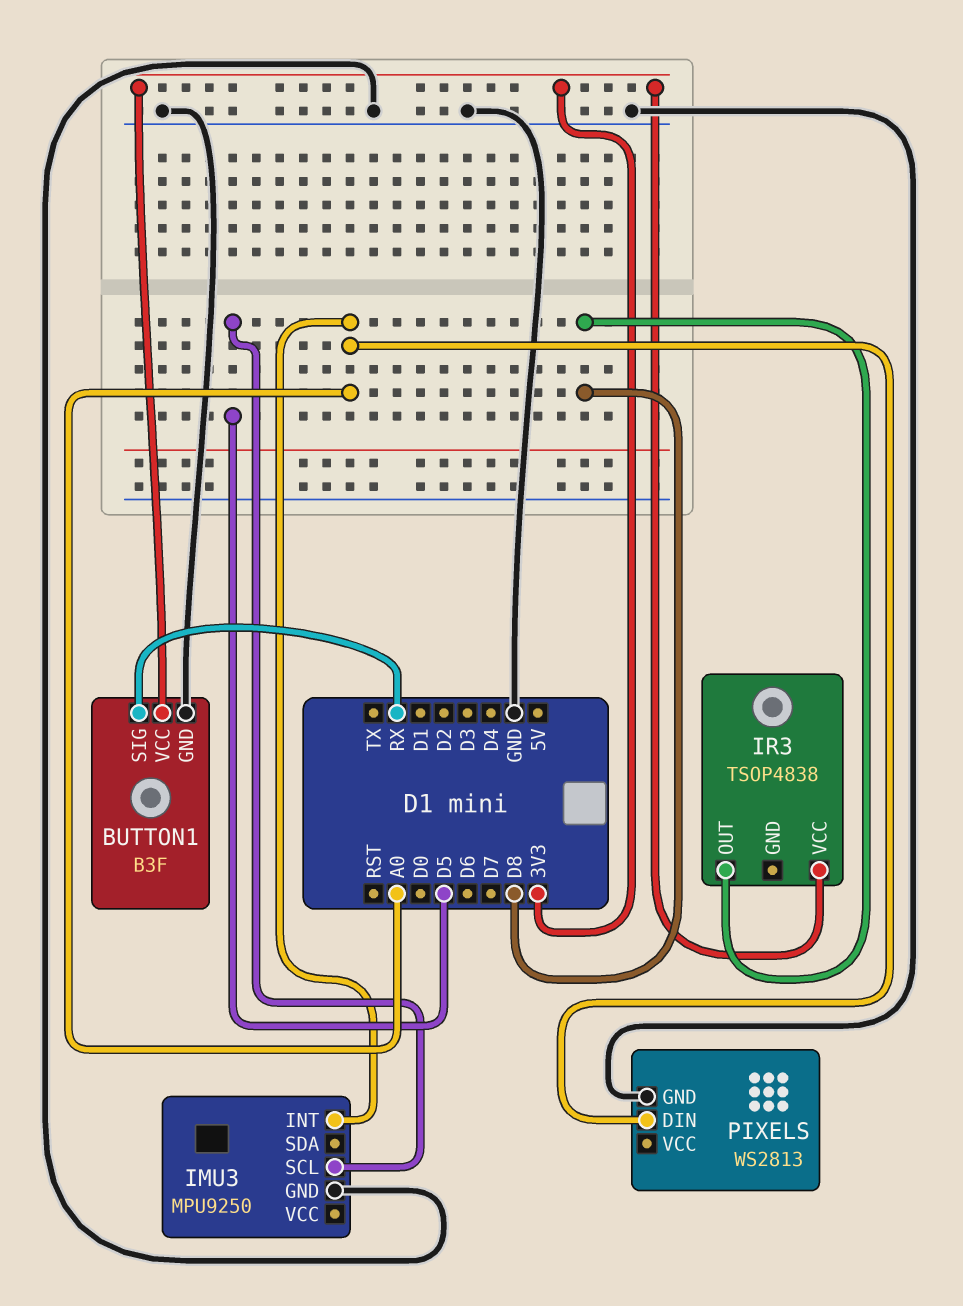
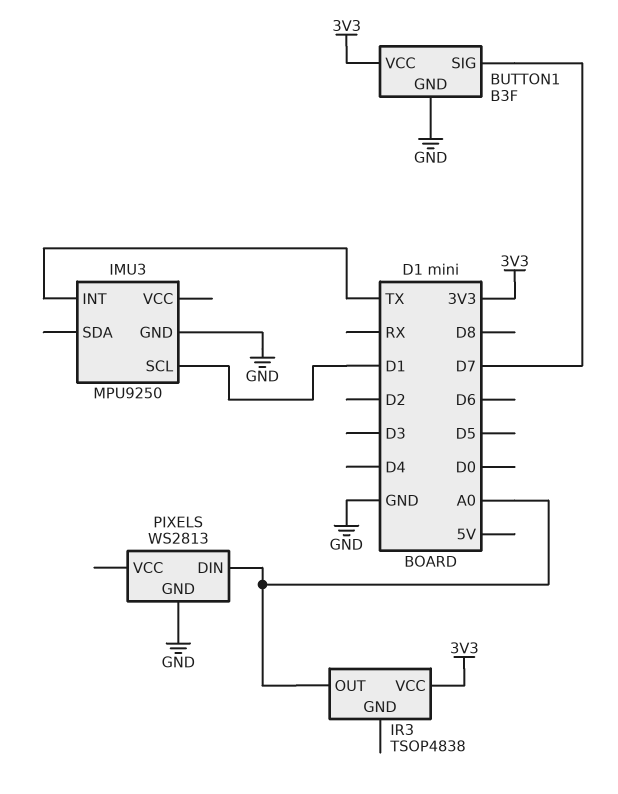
BUTTON1 pin SIG: RX -> D7
IMU3 pin INT: A0 -> TX
IMU3 pin SCL: D5 -> D1
IR3 pin OUT: D8 -> A0

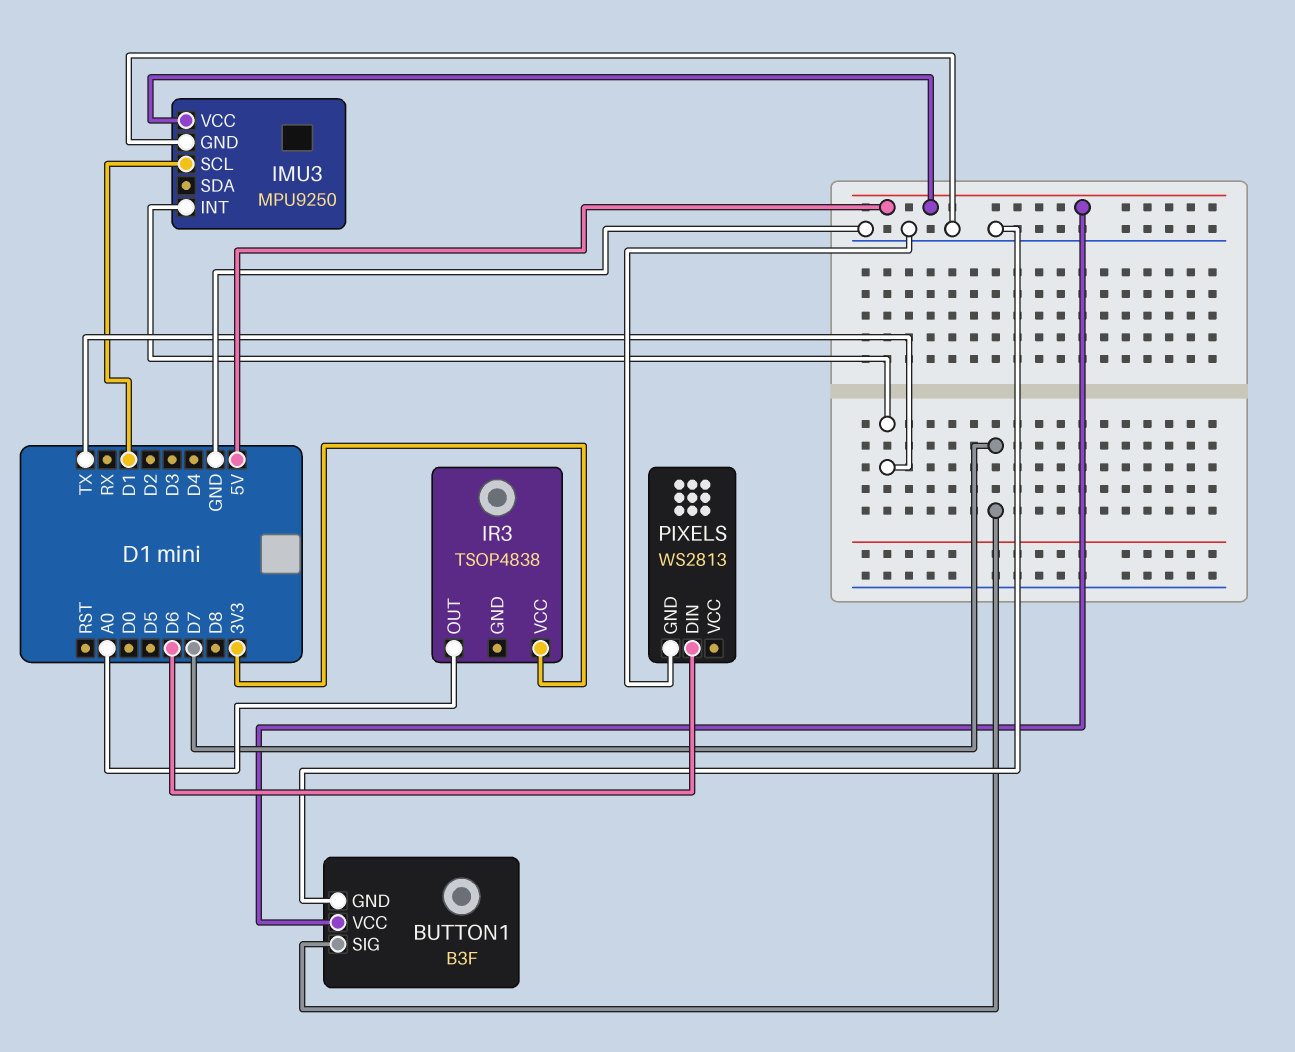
BUTTON1 pin VCC: 3V3 -> 5V
IMU3 pin VCC: none -> 5V
PIXELS pin DIN: A0 -> D6

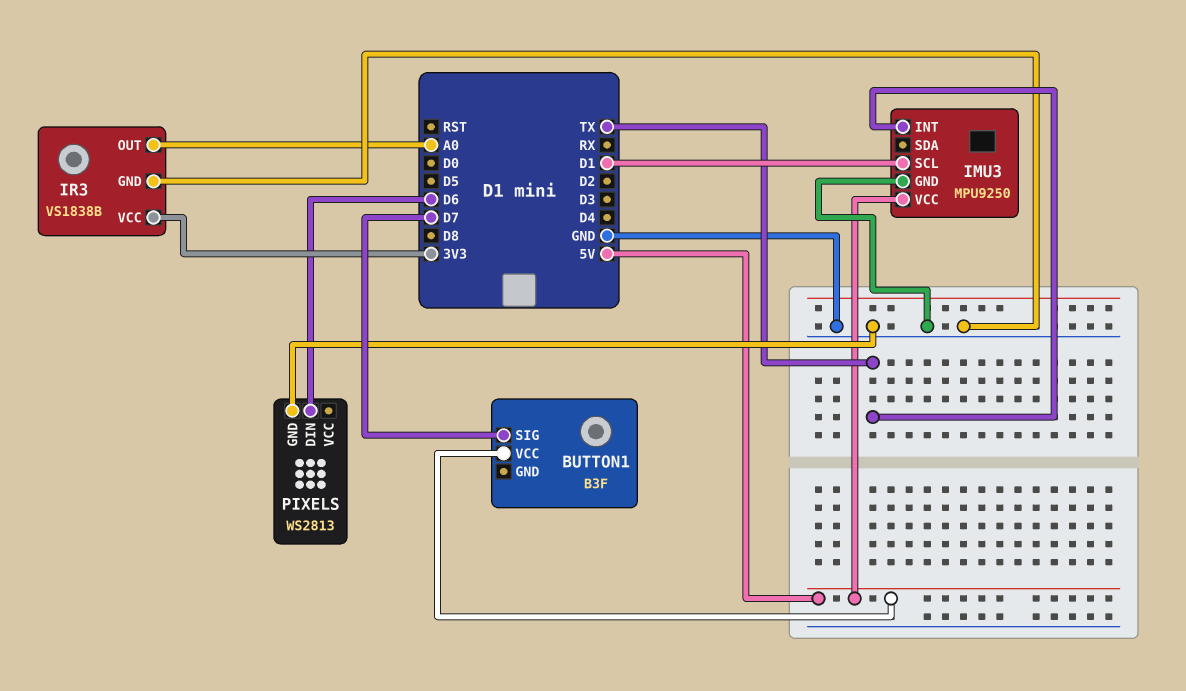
BUTTON1 pin GND: GND -> none
IR3: TSOP4838 -> VS1838B
IR3 pin GND: none -> GND

